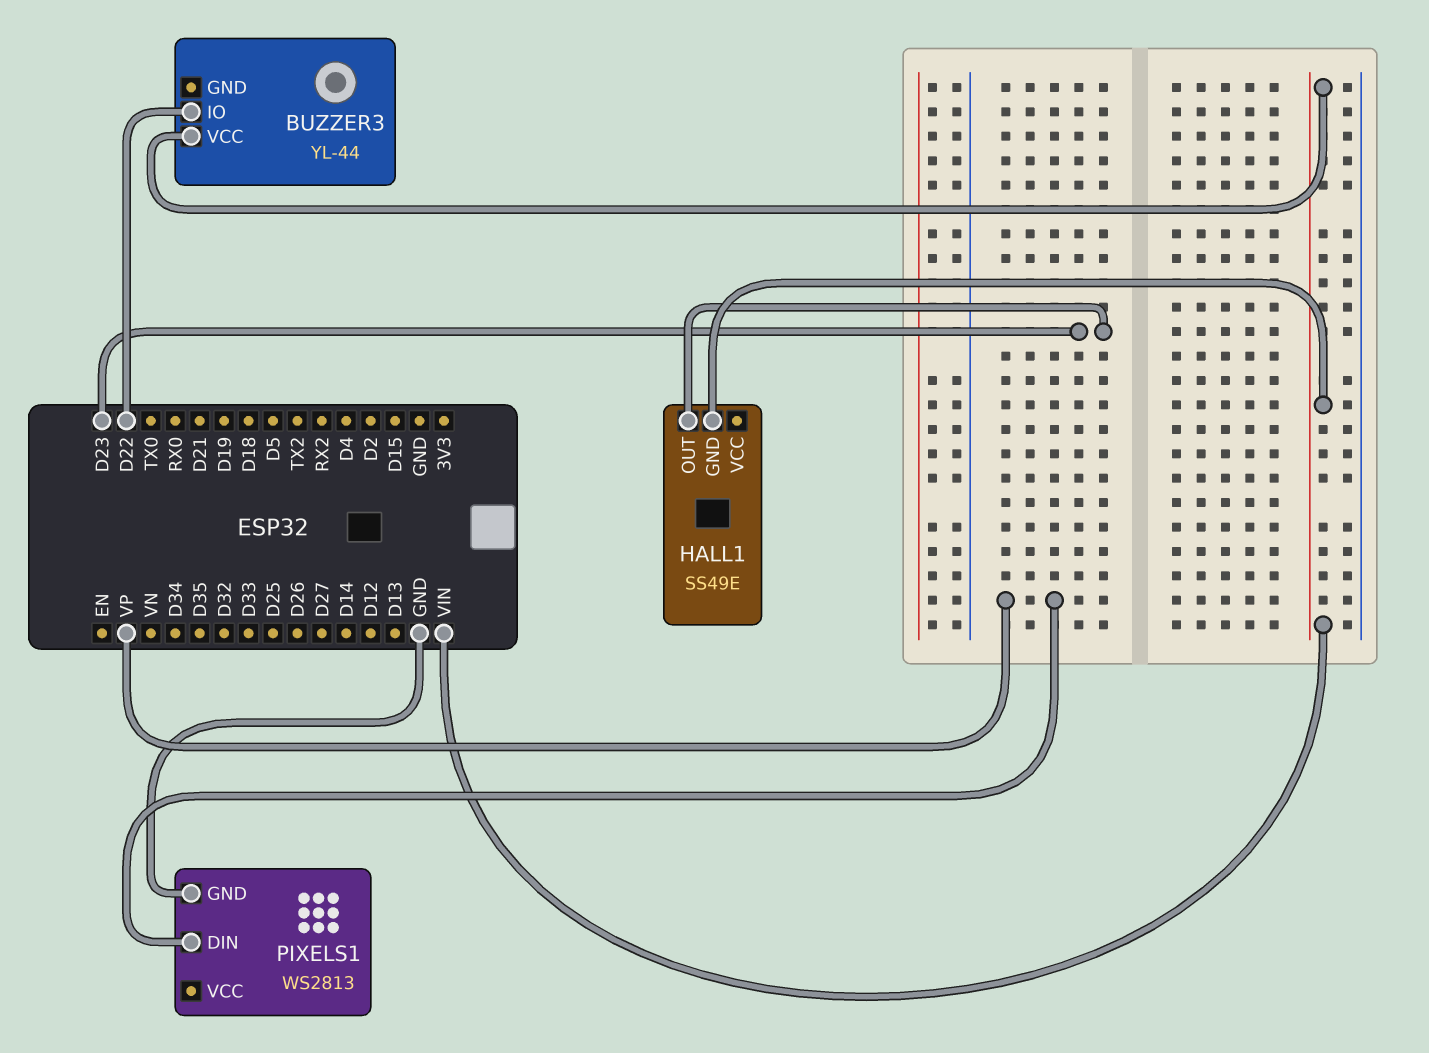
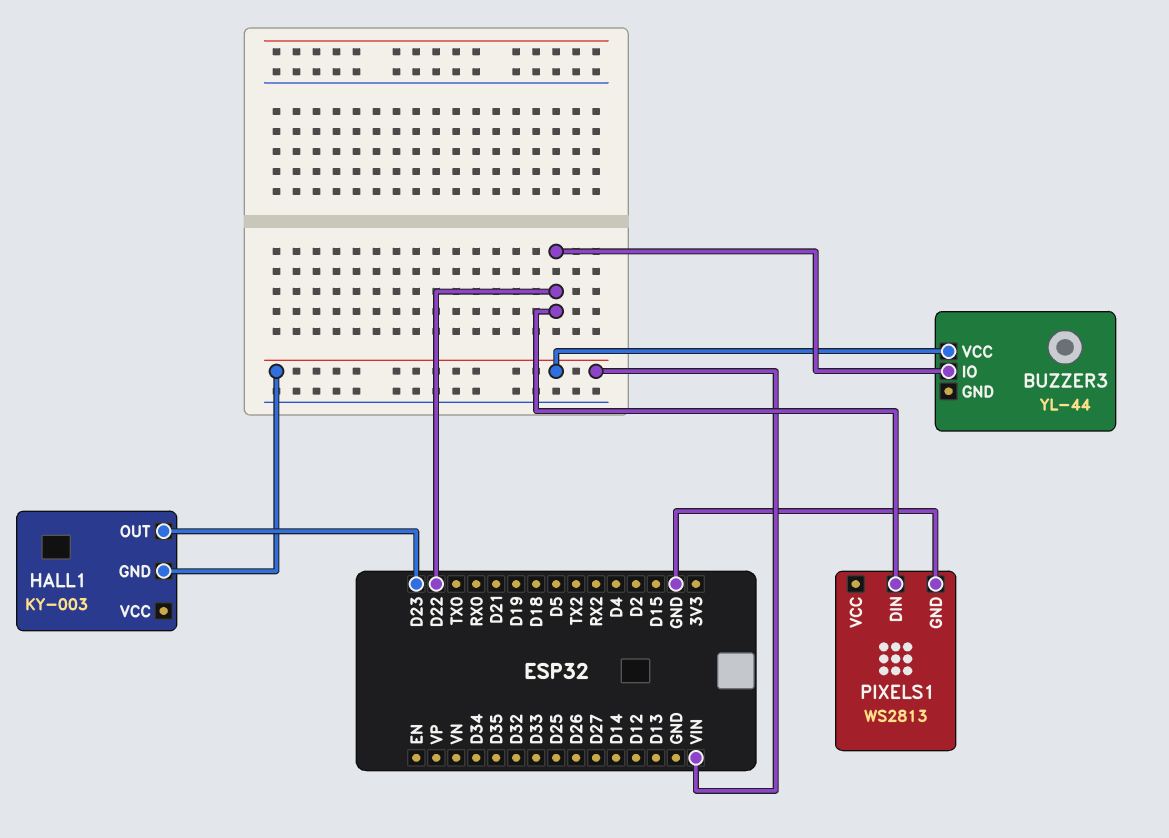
HALL1: SS49E -> KY-003
PIXELS1 pin DIN: VP -> D22

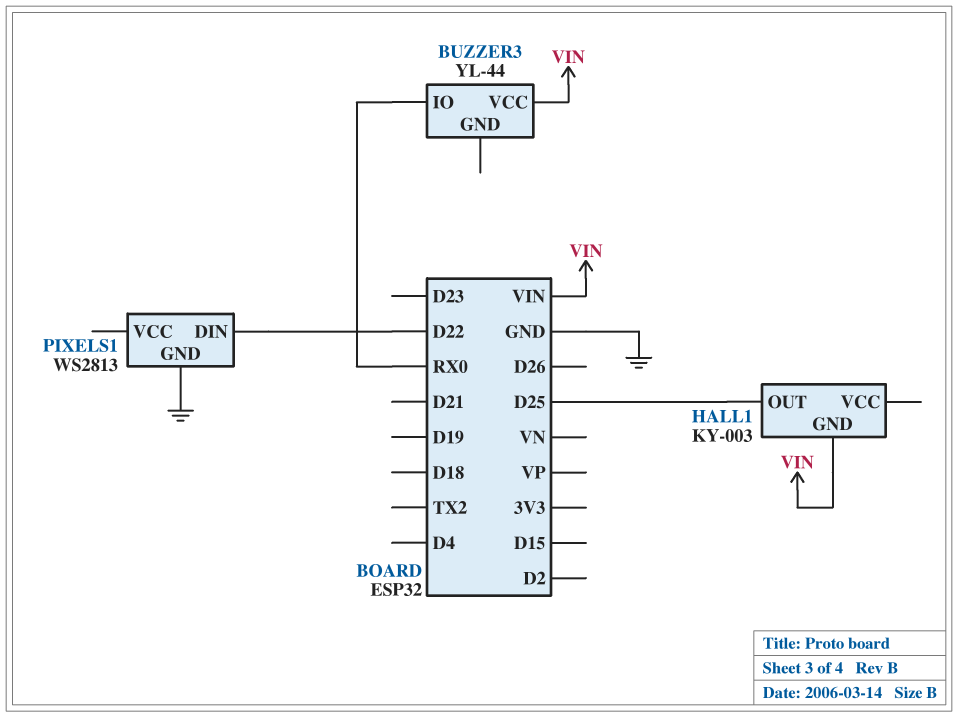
BUZZER3 pin IO: D22 -> RX0
HALL1 pin OUT: D23 -> D25

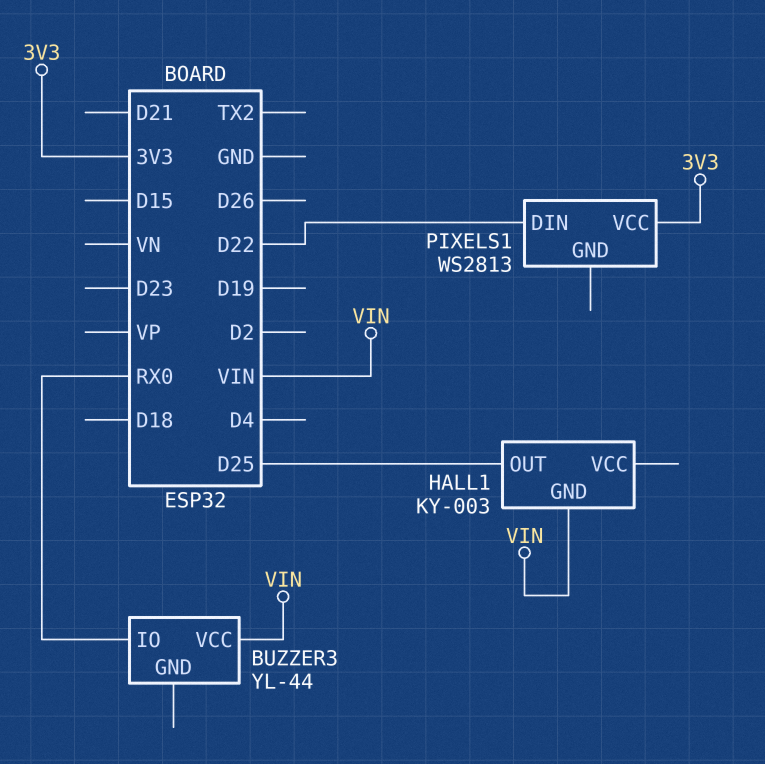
PIXELS1 pin GND: GND -> none
PIXELS1 pin VCC: none -> 3V3

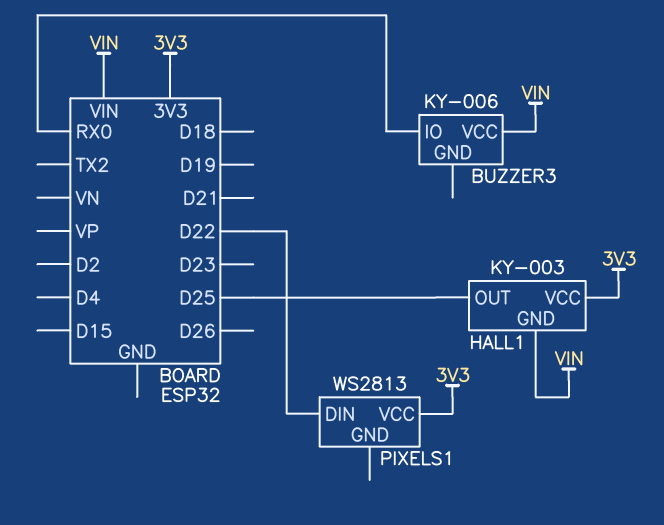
BUZZER3: YL-44 -> KY-006
HALL1 pin VCC: none -> 3V3

